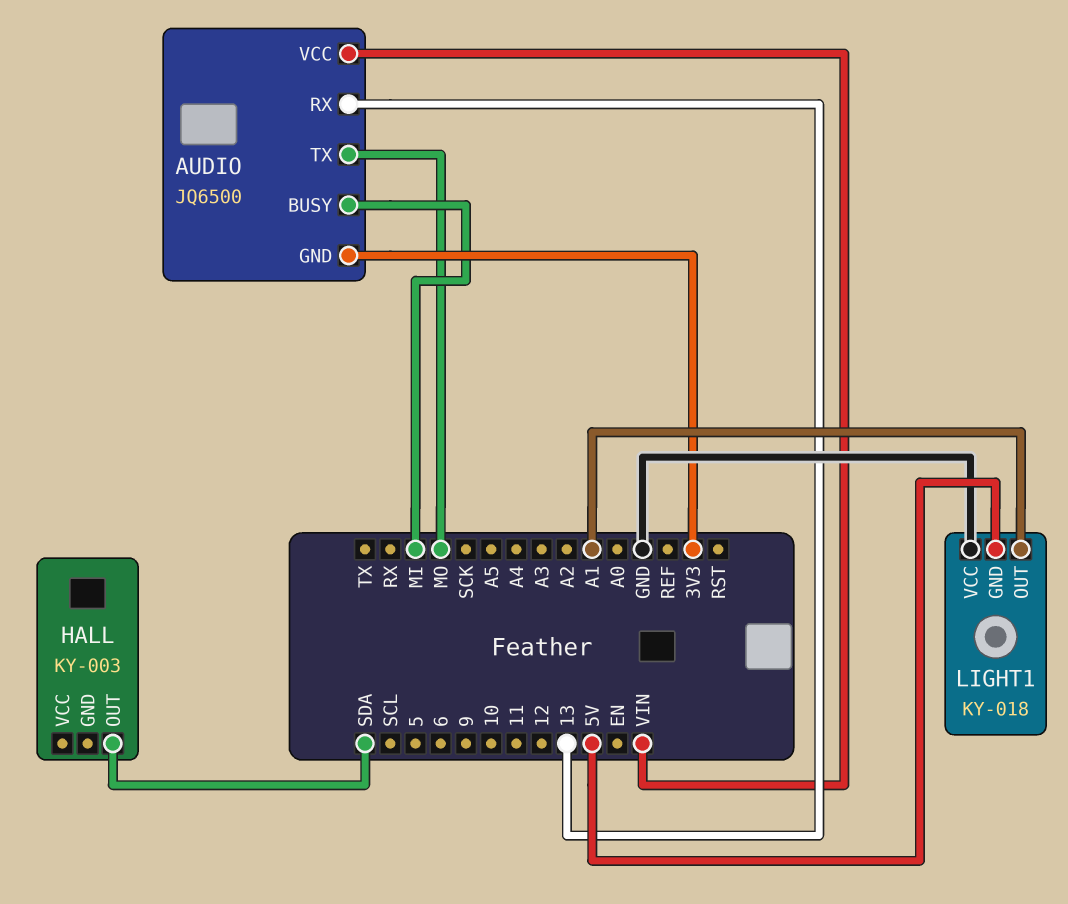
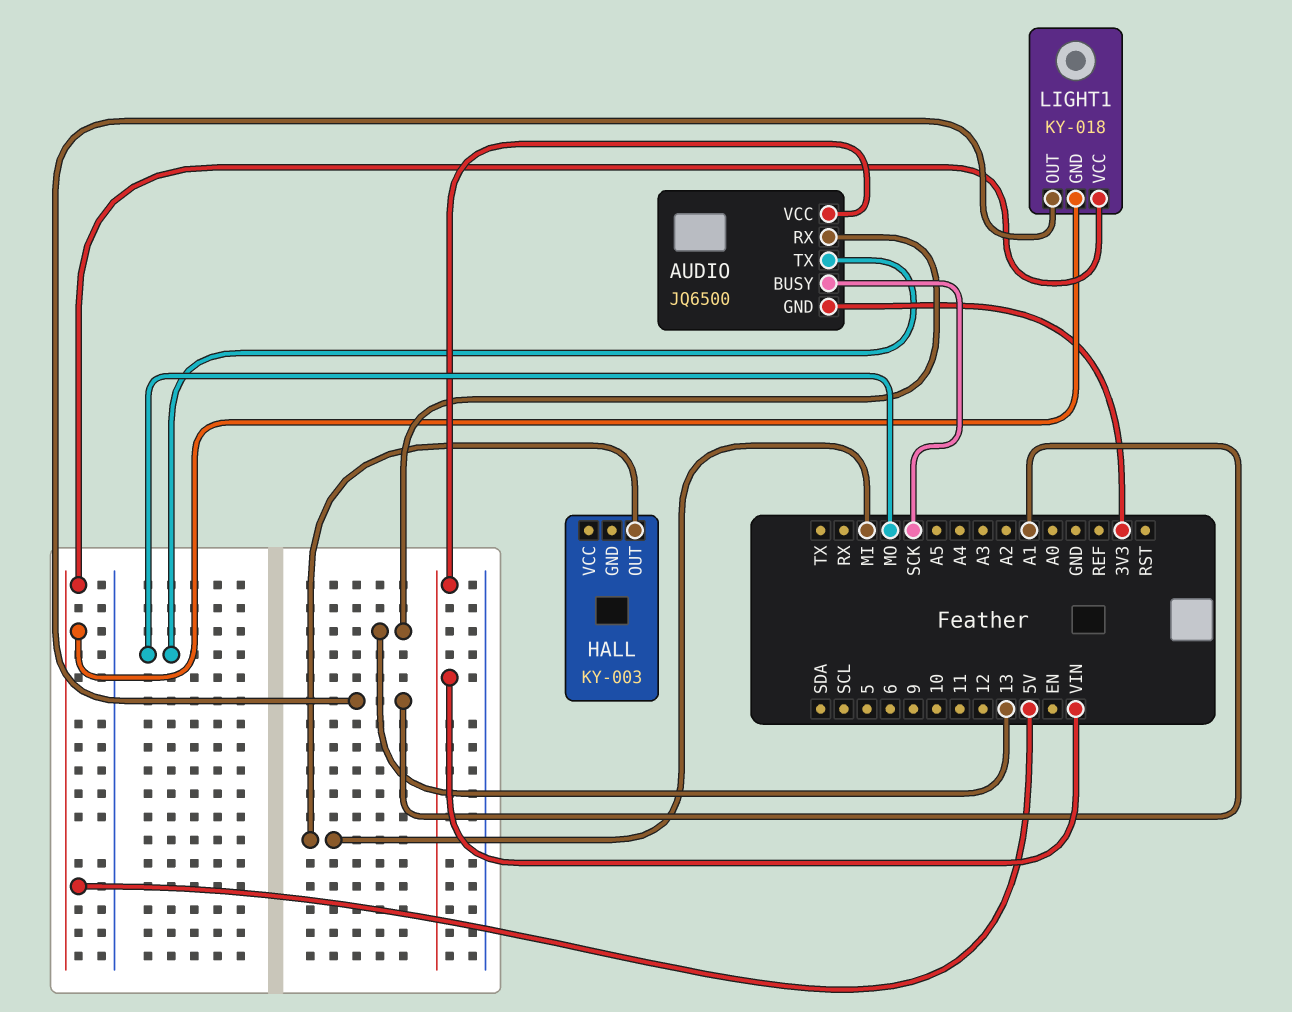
AUDIO pin BUSY: MI -> SCK
HALL pin OUT: SDA -> MI
LIGHT1 pin VCC: GND -> 5V

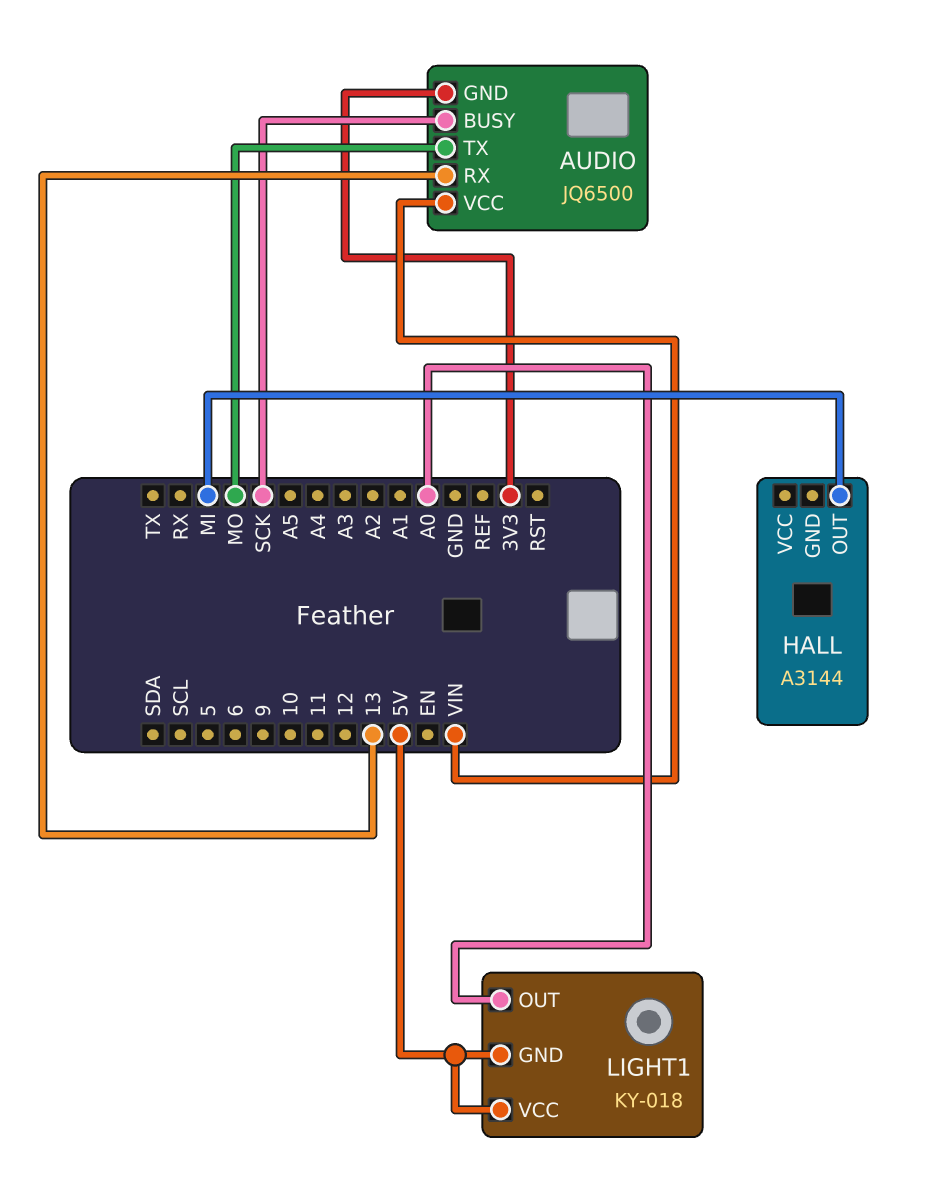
HALL: KY-003 -> A3144
LIGHT1 pin OUT: A1 -> A0

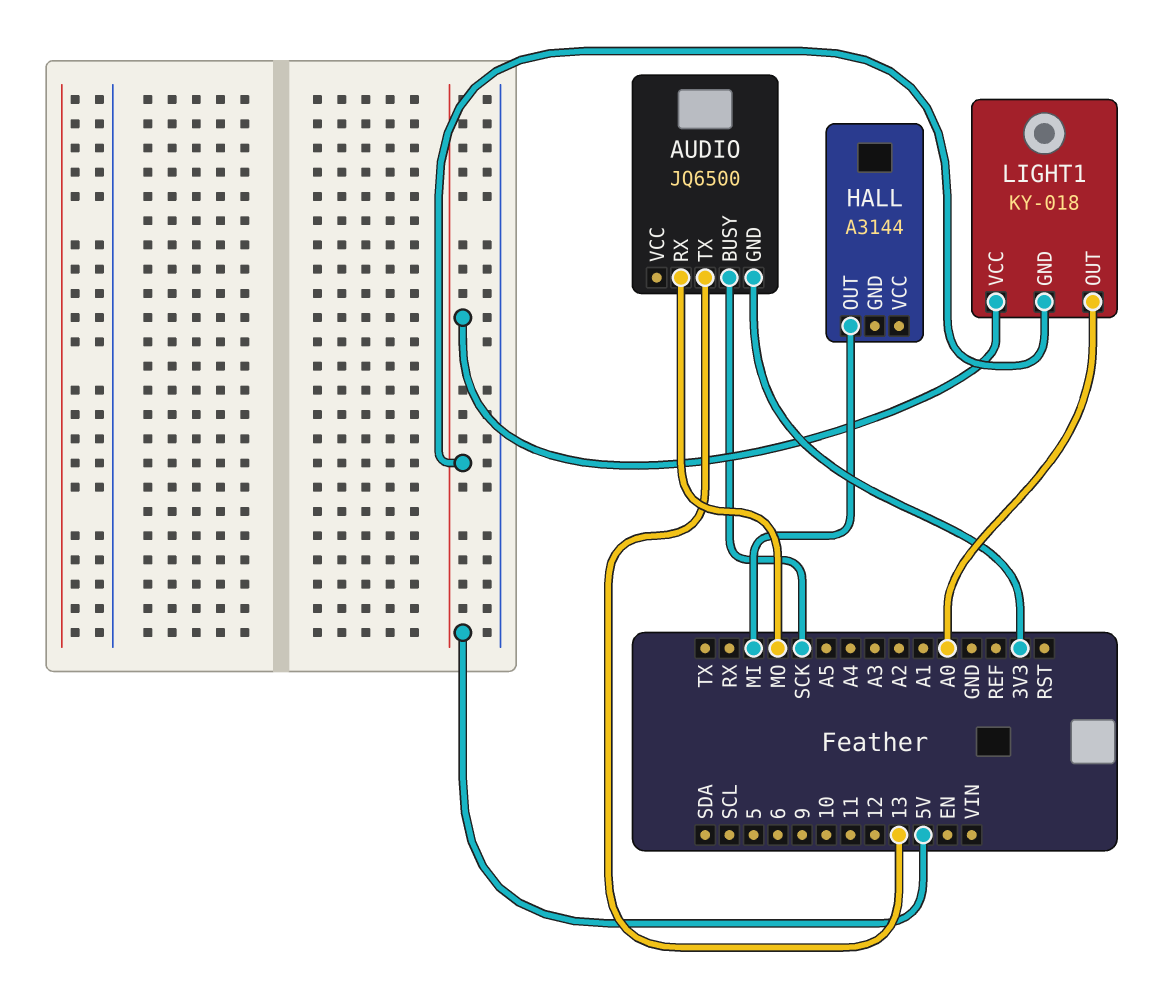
AUDIO pin RX: 13 -> MO
AUDIO pin TX: MO -> 13
AUDIO pin VCC: VIN -> none

